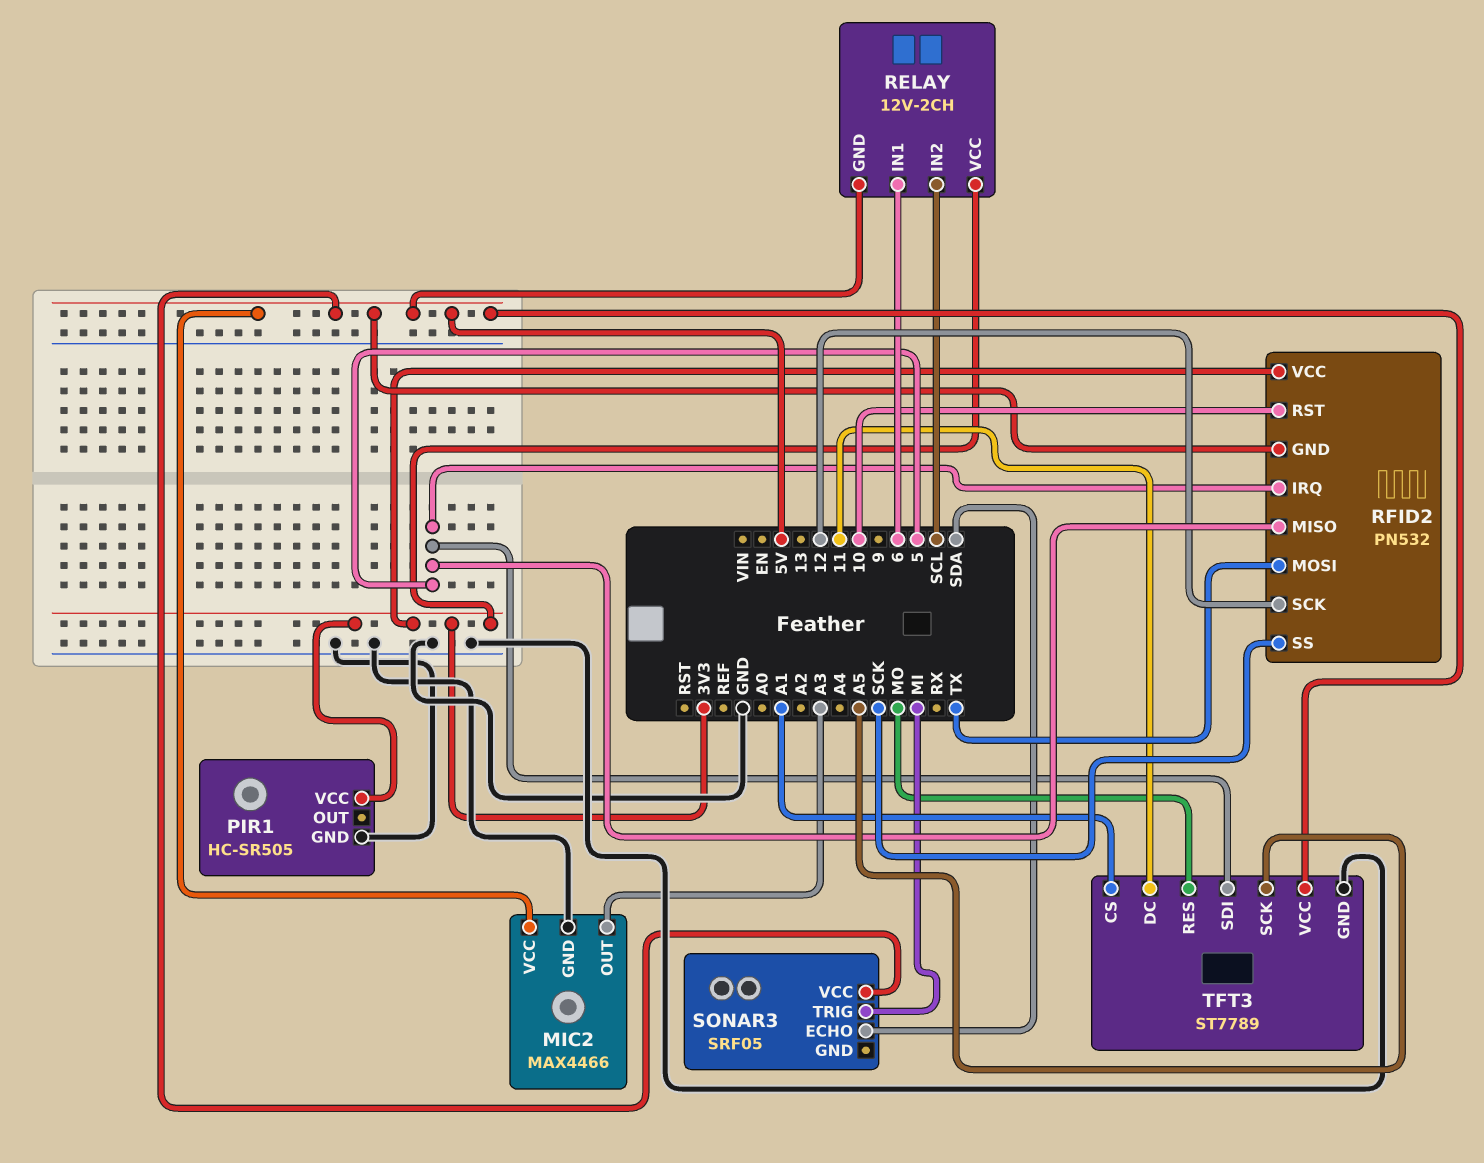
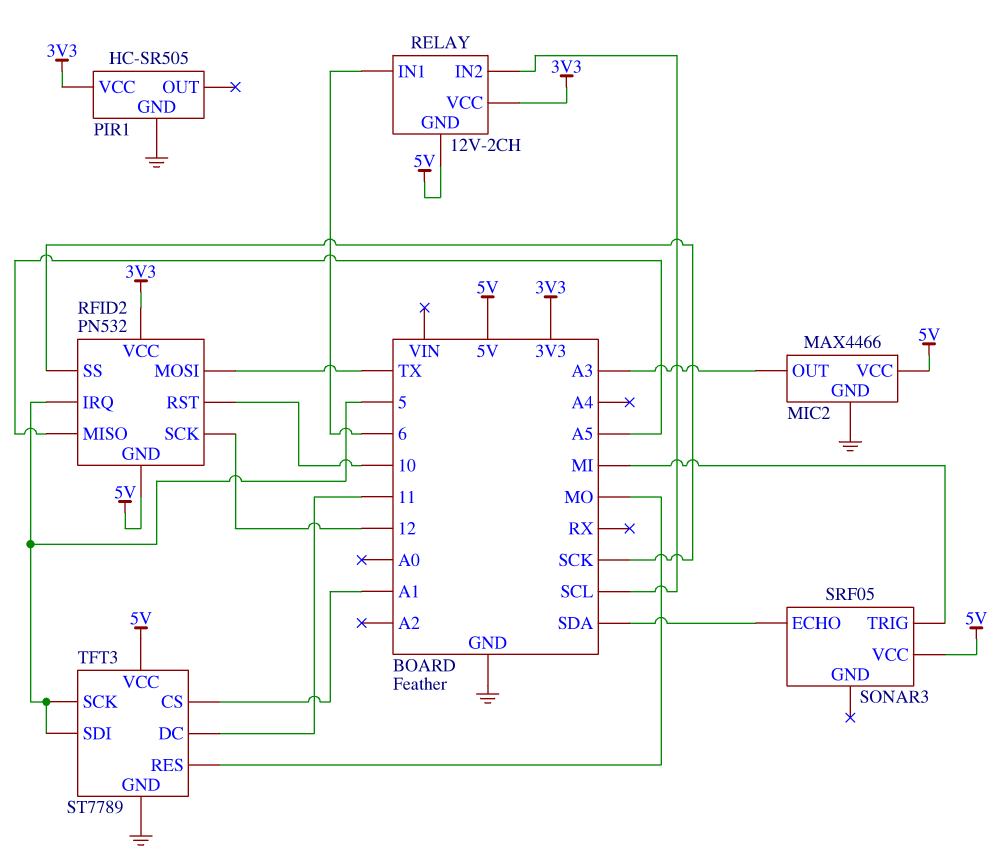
RFID2 pin MISO: 5 -> A5
TFT3 pin SCK: A5 -> 5

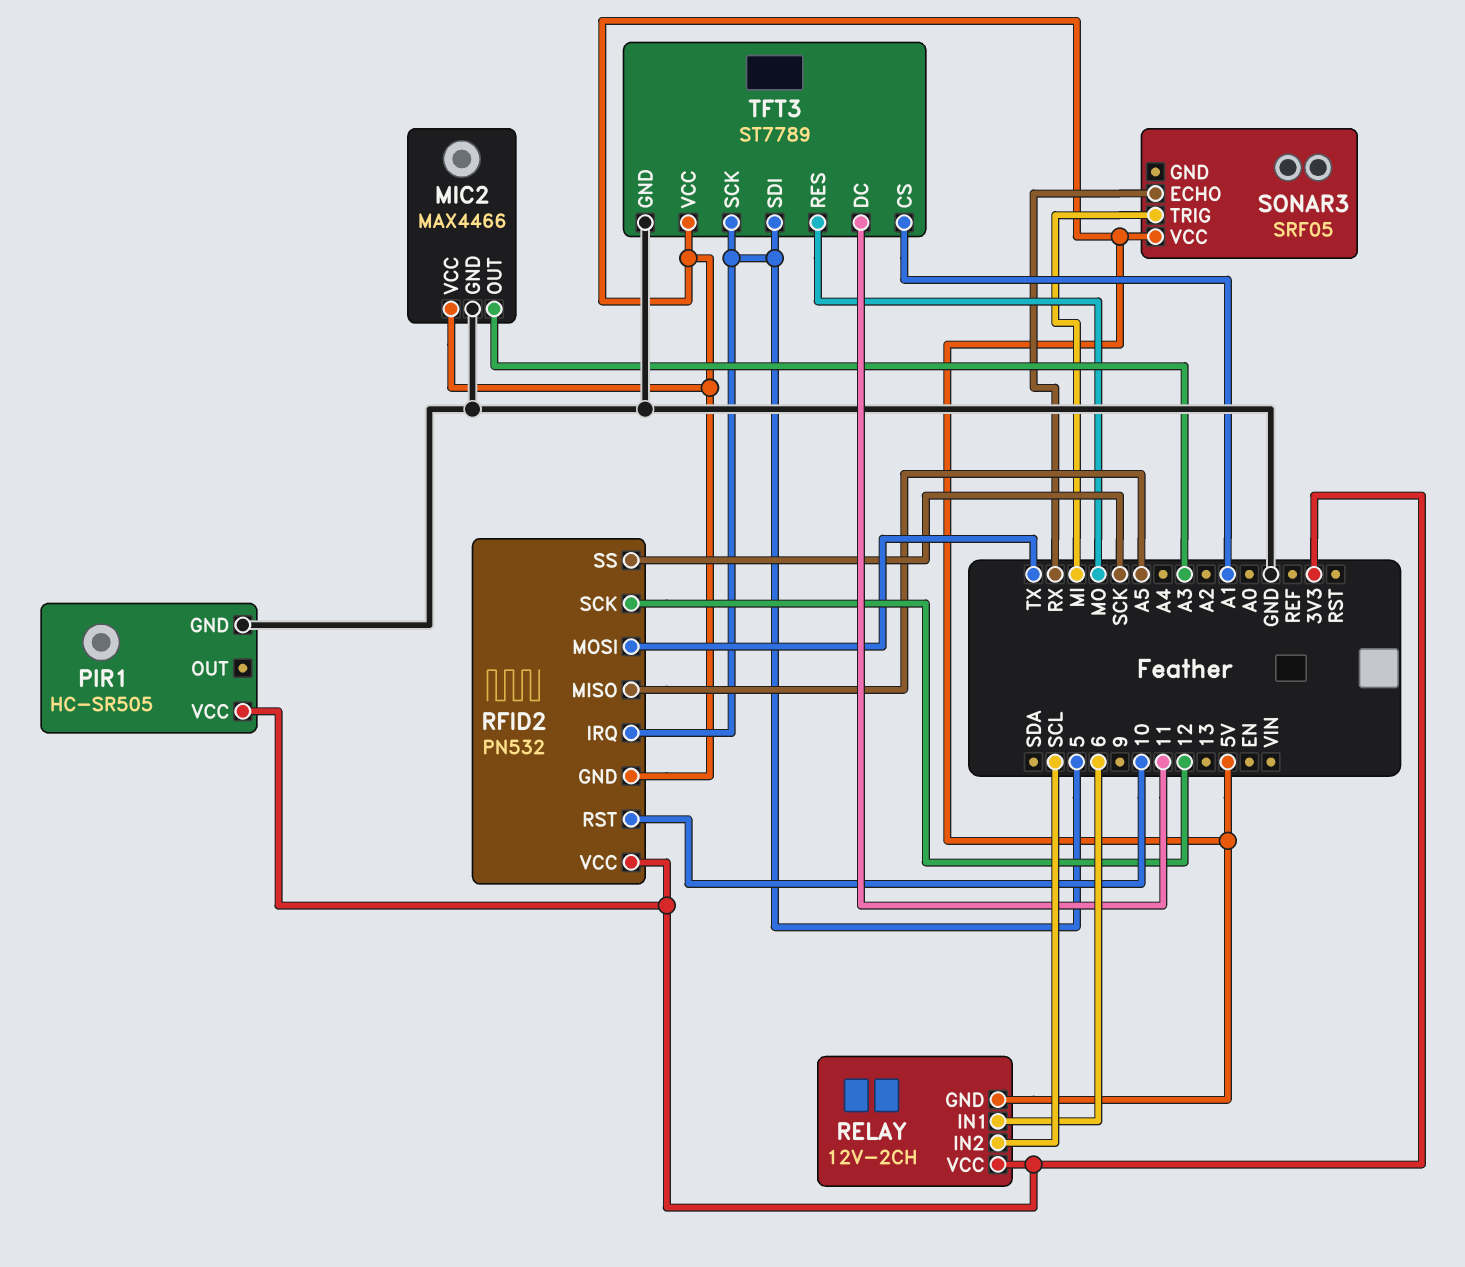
SONAR3 pin ECHO: SDA -> RX

